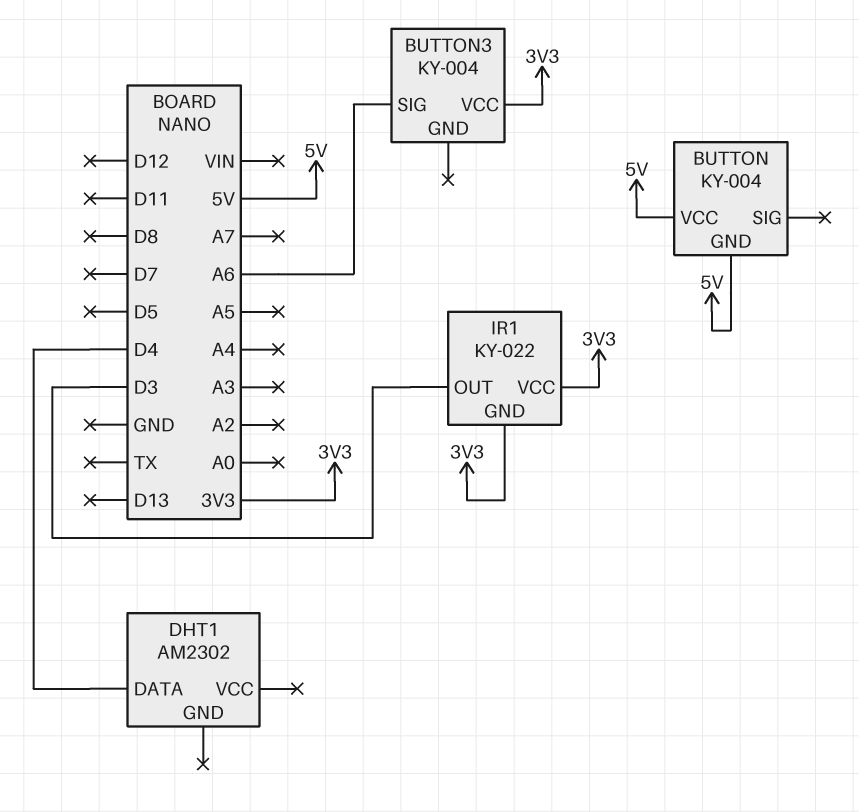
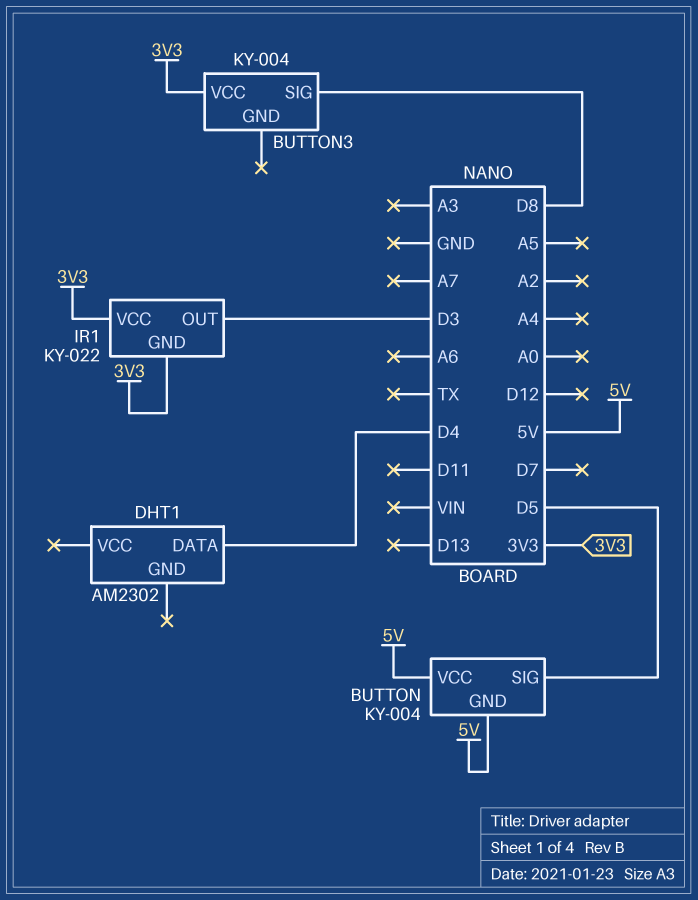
BUTTON pin SIG: none -> D5
BUTTON3 pin SIG: A6 -> D8

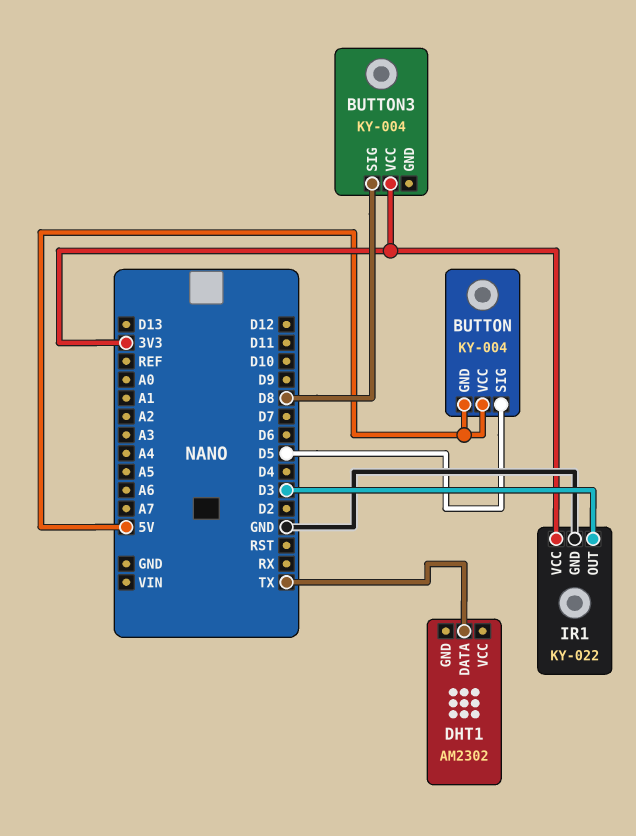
DHT1 pin DATA: D4 -> TX
IR1 pin GND: 3V3 -> GND

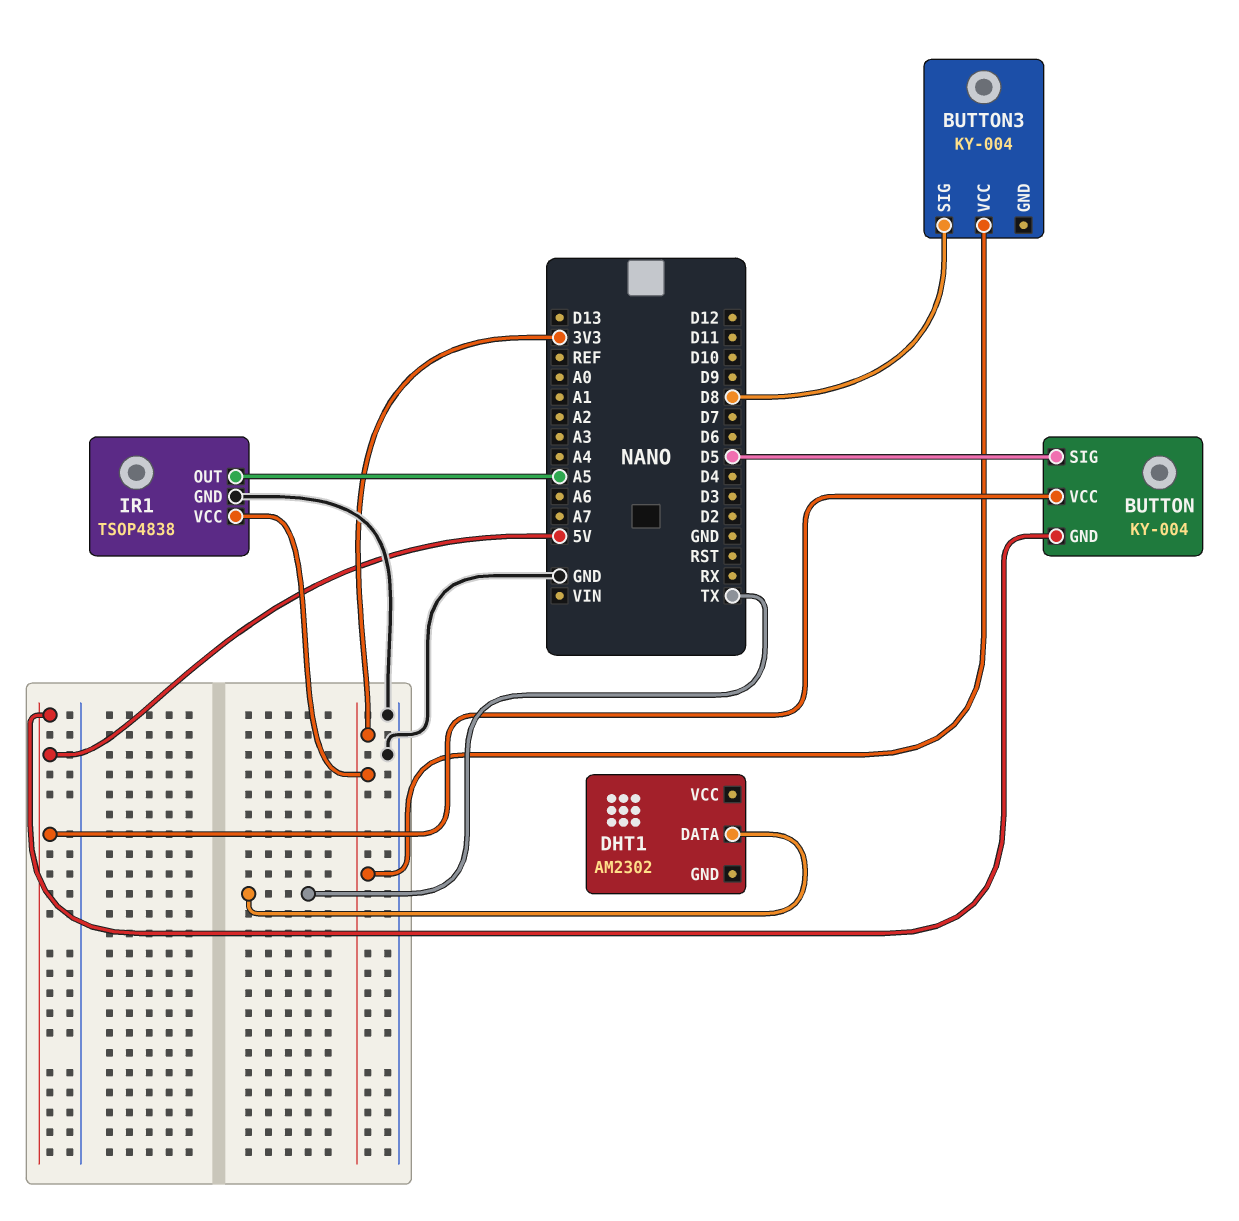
IR1: KY-022 -> TSOP4838
IR1 pin OUT: D3 -> A5

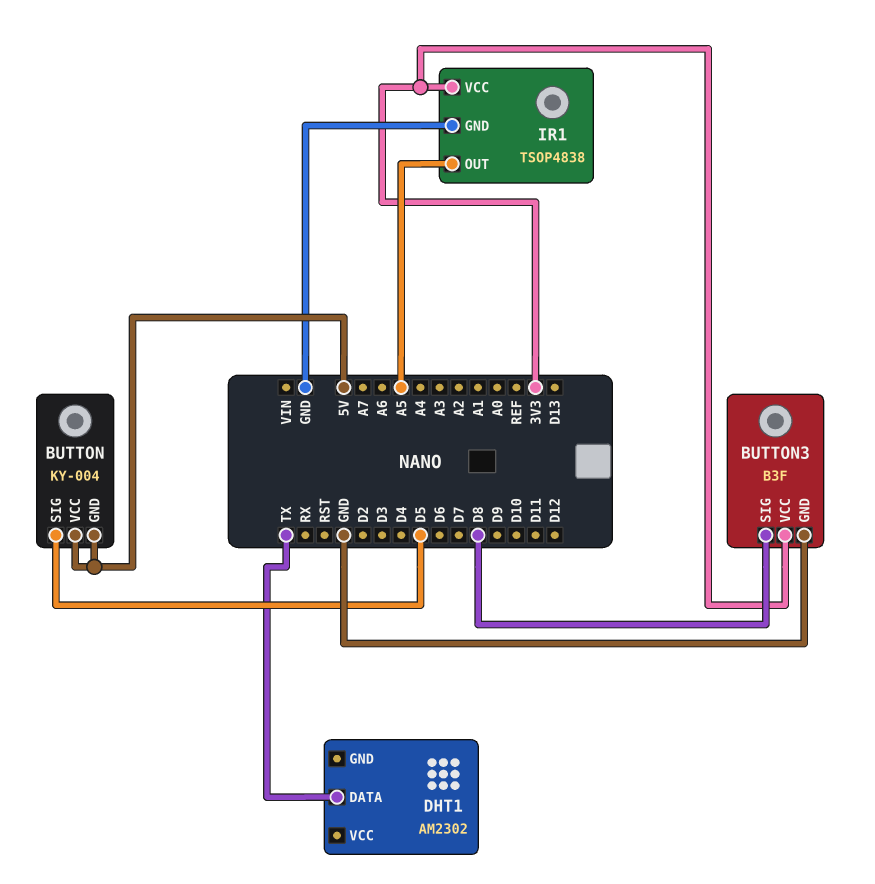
BUTTON3: KY-004 -> B3F
BUTTON3 pin GND: none -> GND

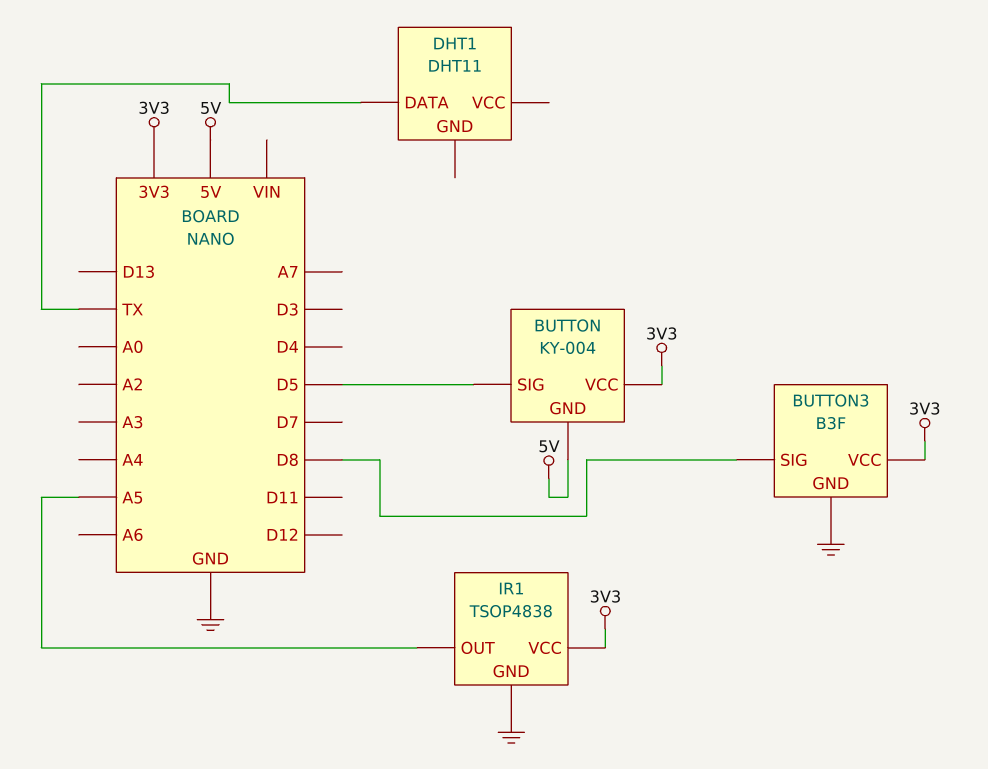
BUTTON pin VCC: 5V -> 3V3
DHT1: AM2302 -> DHT11

